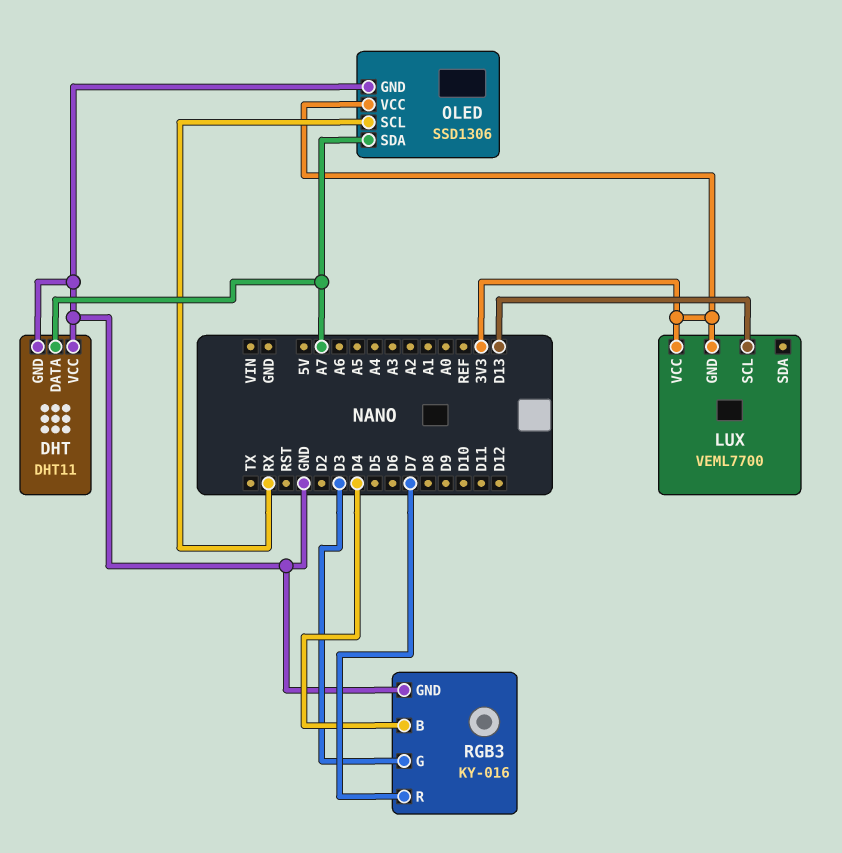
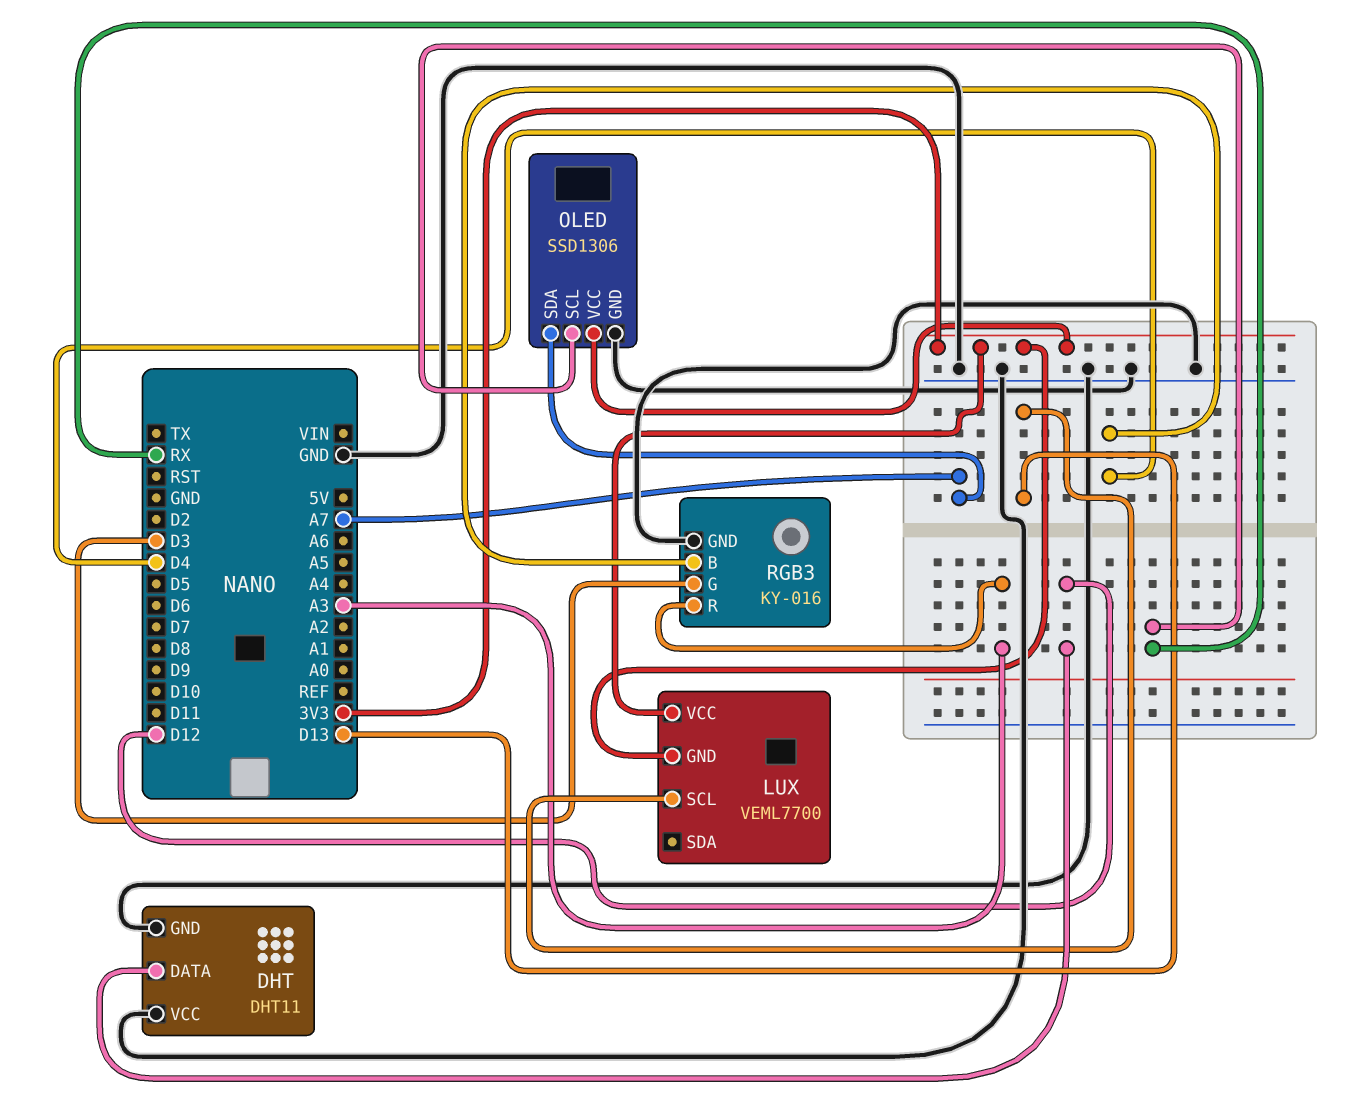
DHT pin DATA: A7 -> D12
RGB3 pin R: D7 -> A3

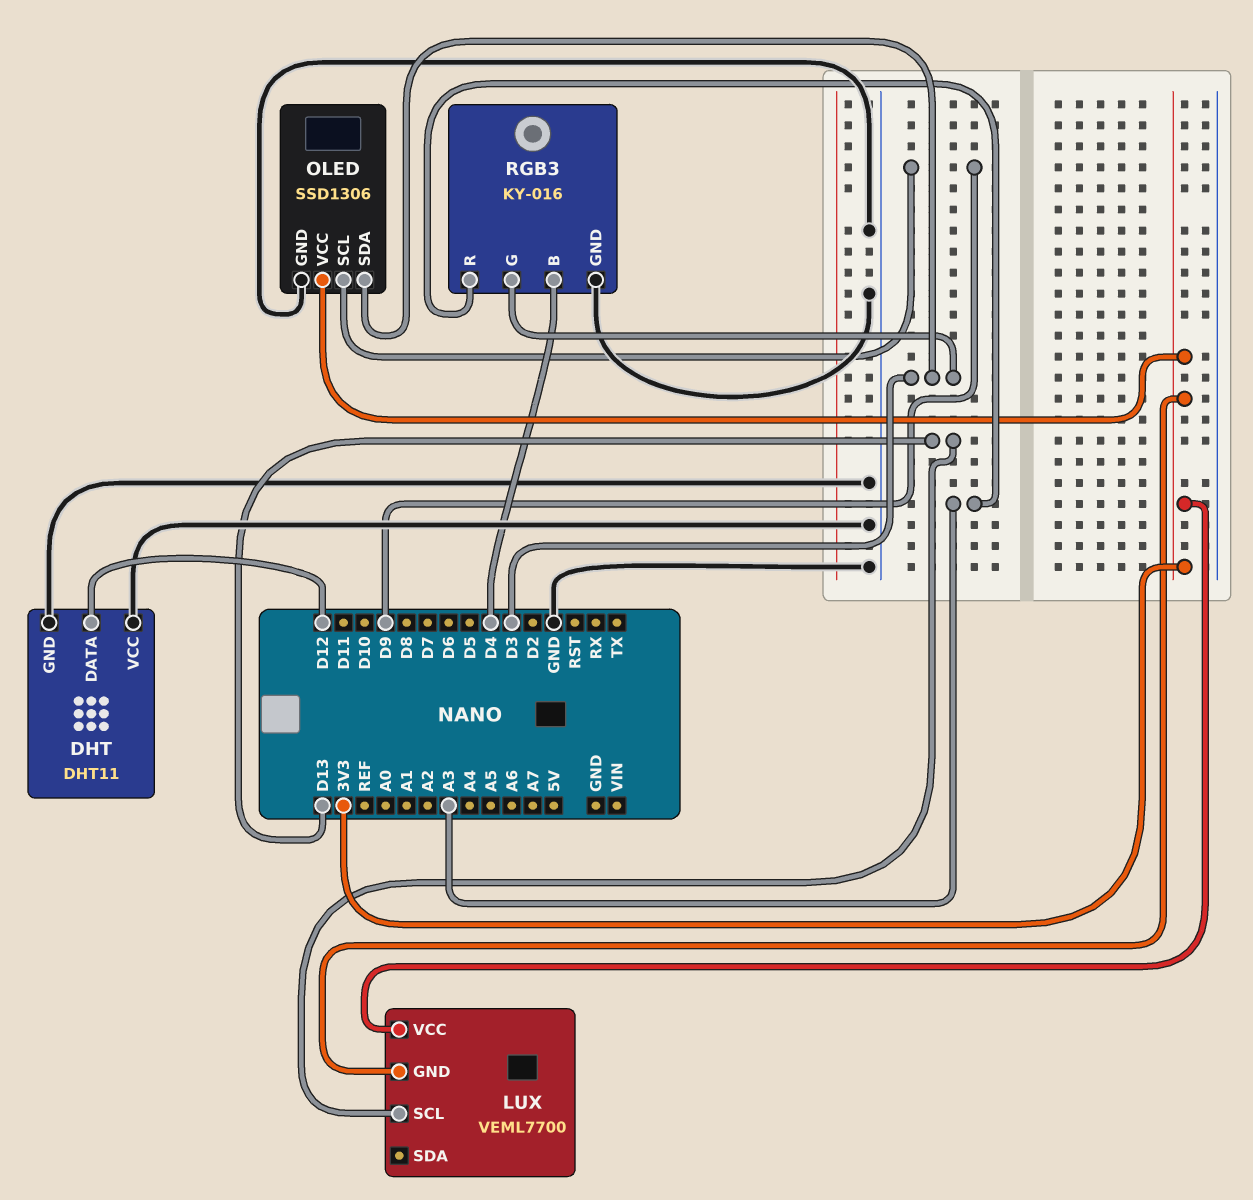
OLED pin SCL: RX -> D9
OLED pin SDA: A7 -> D3

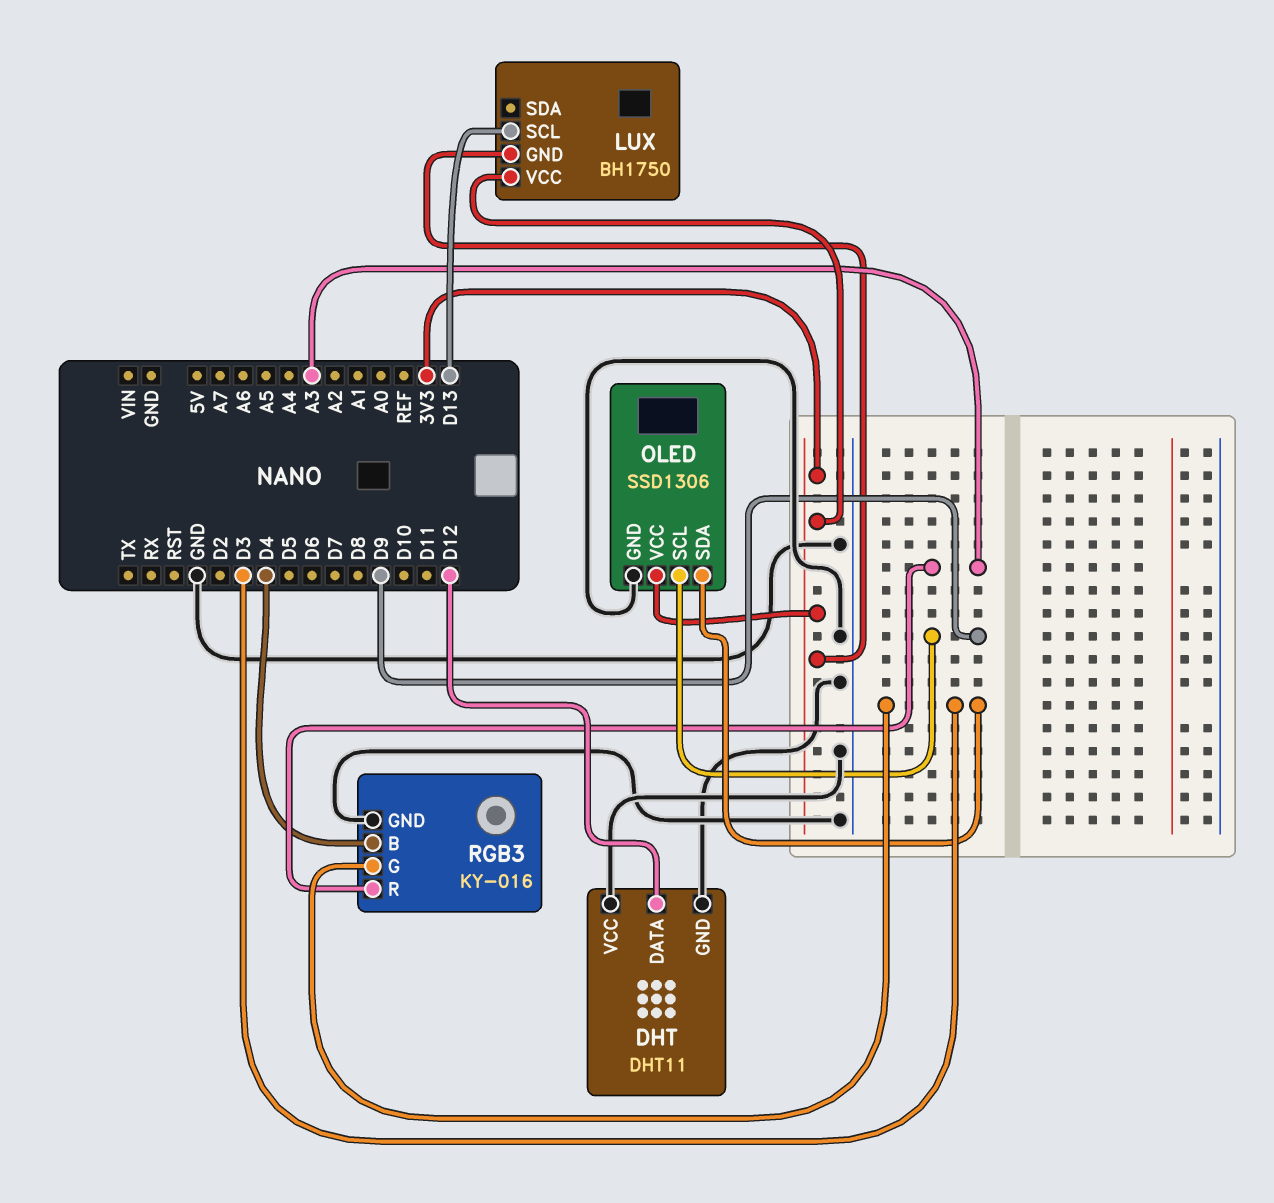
LUX: VEML7700 -> BH1750

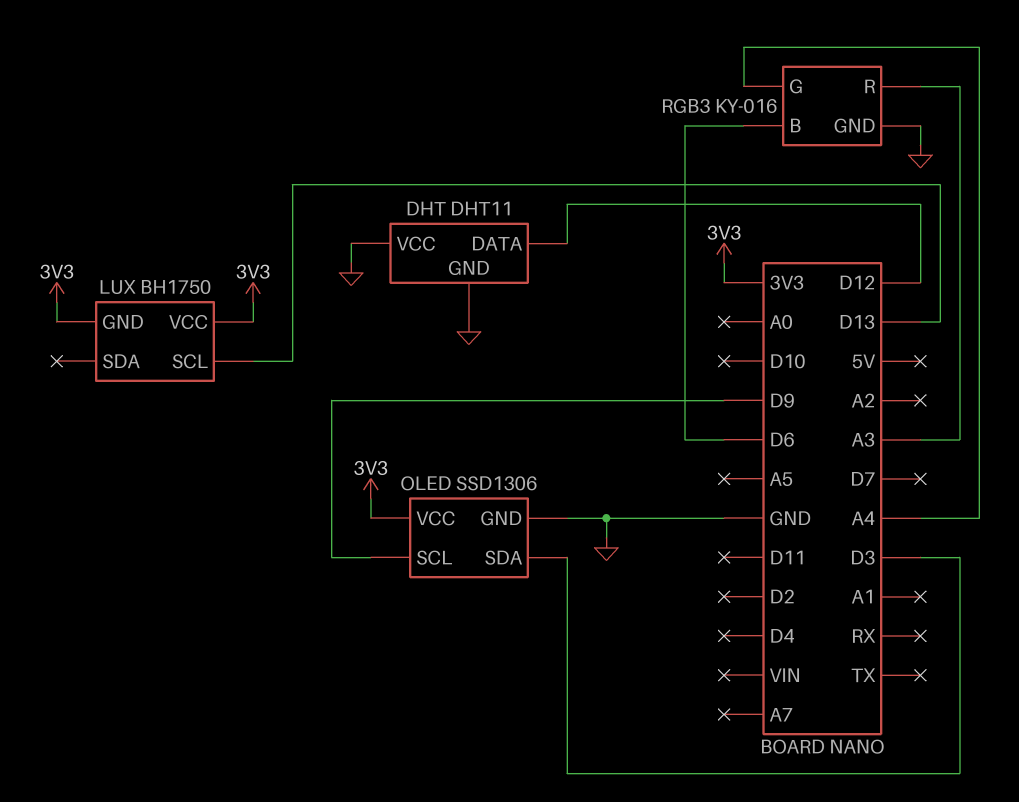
RGB3 pin B: D4 -> D6
RGB3 pin G: D3 -> A4

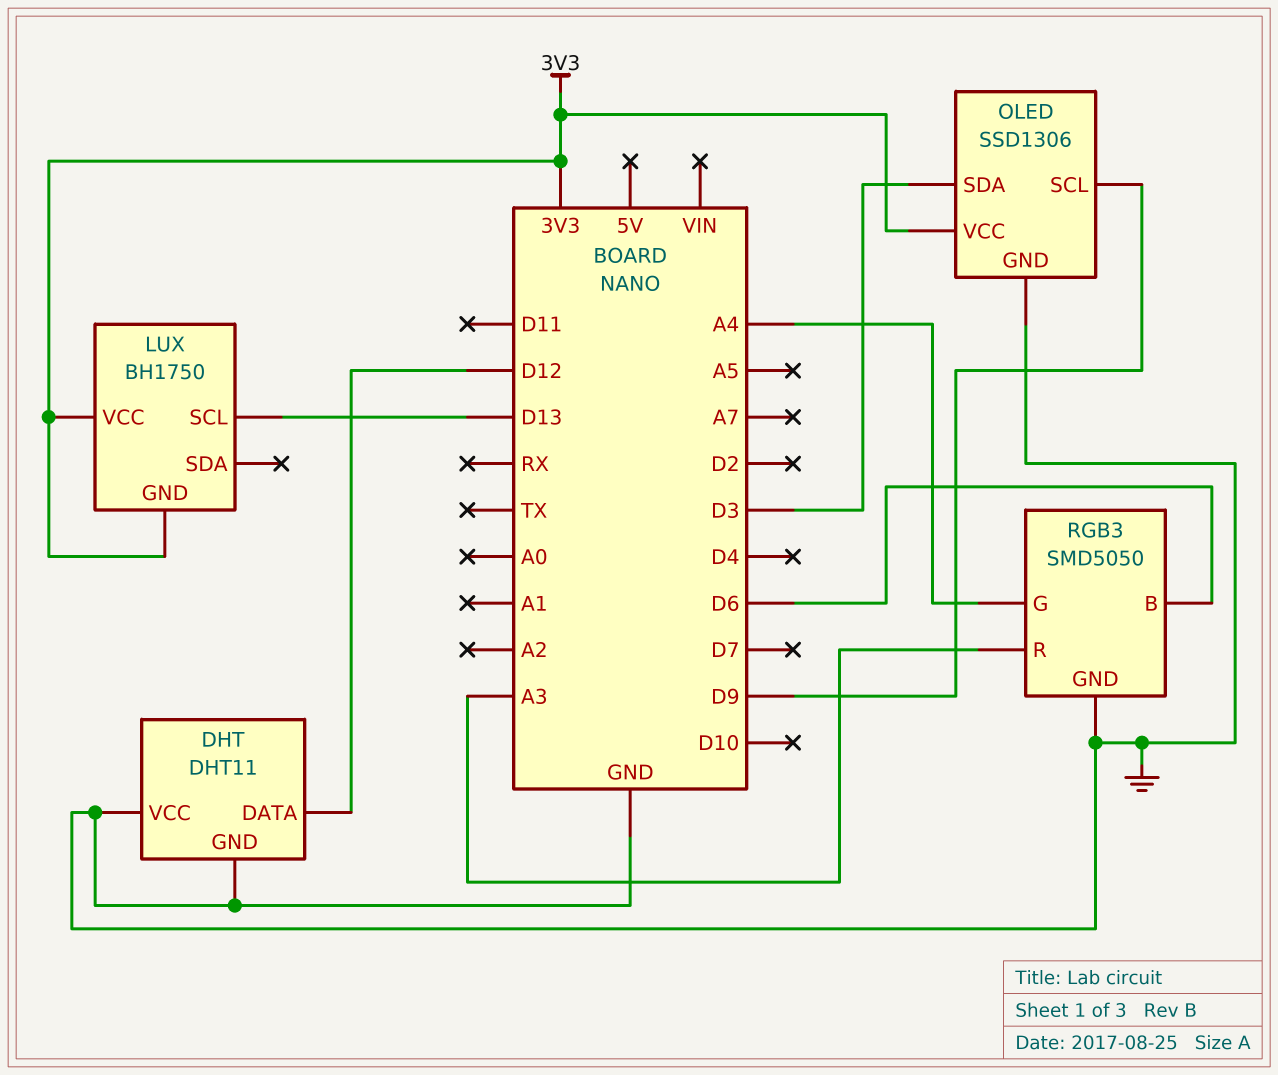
RGB3: KY-016 -> SMD5050

